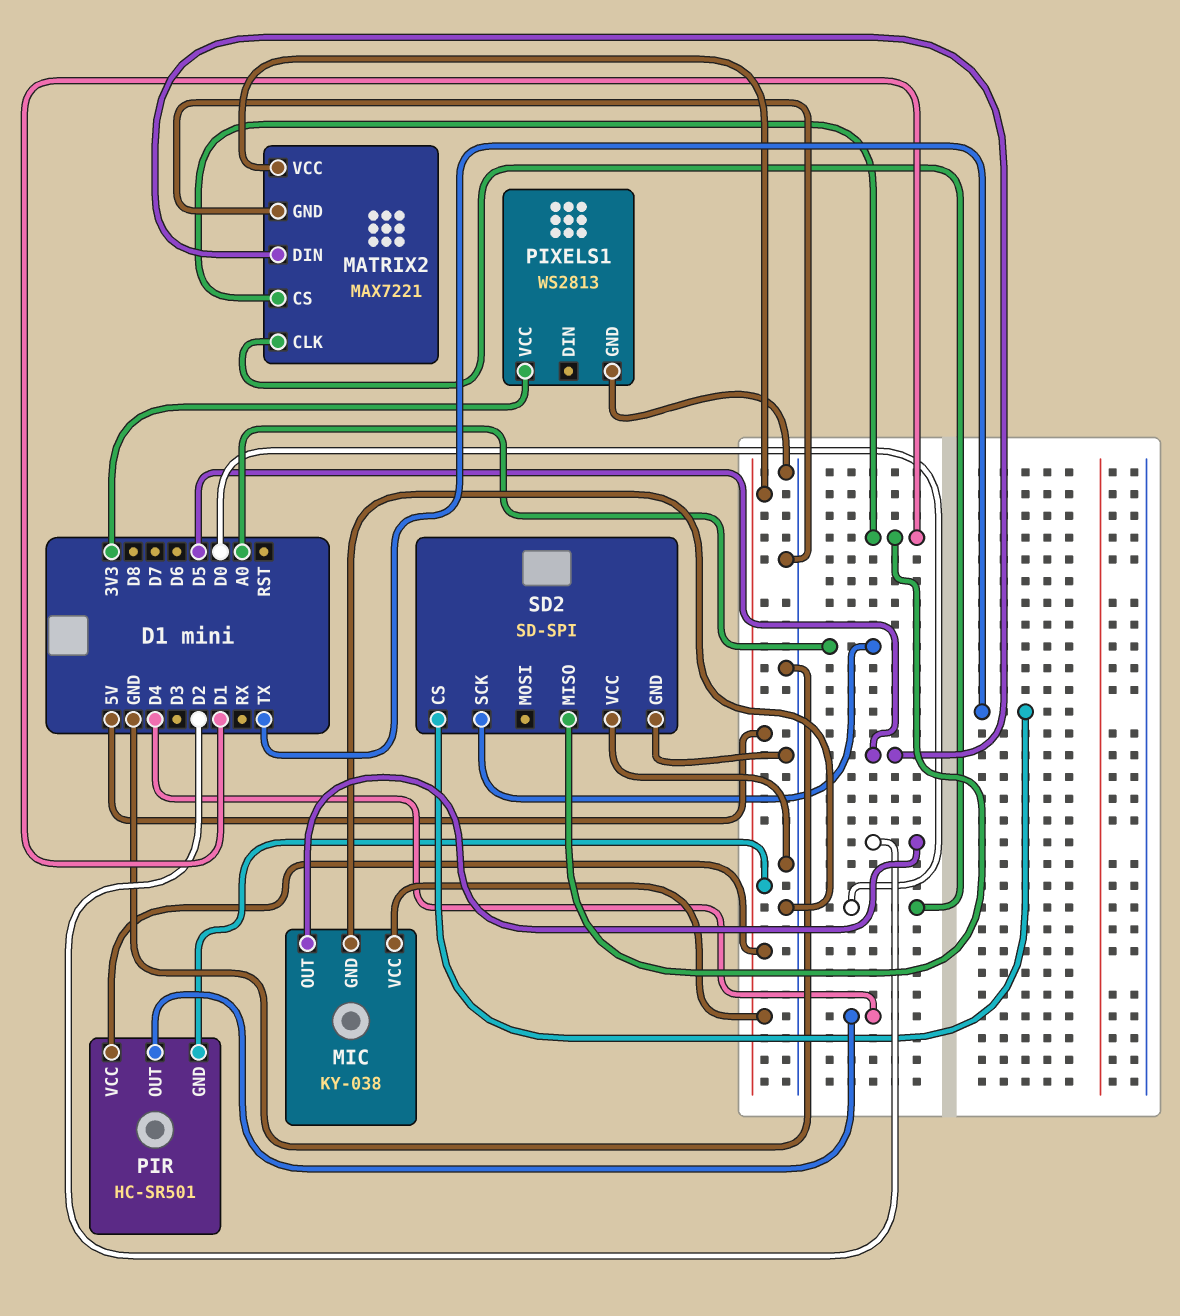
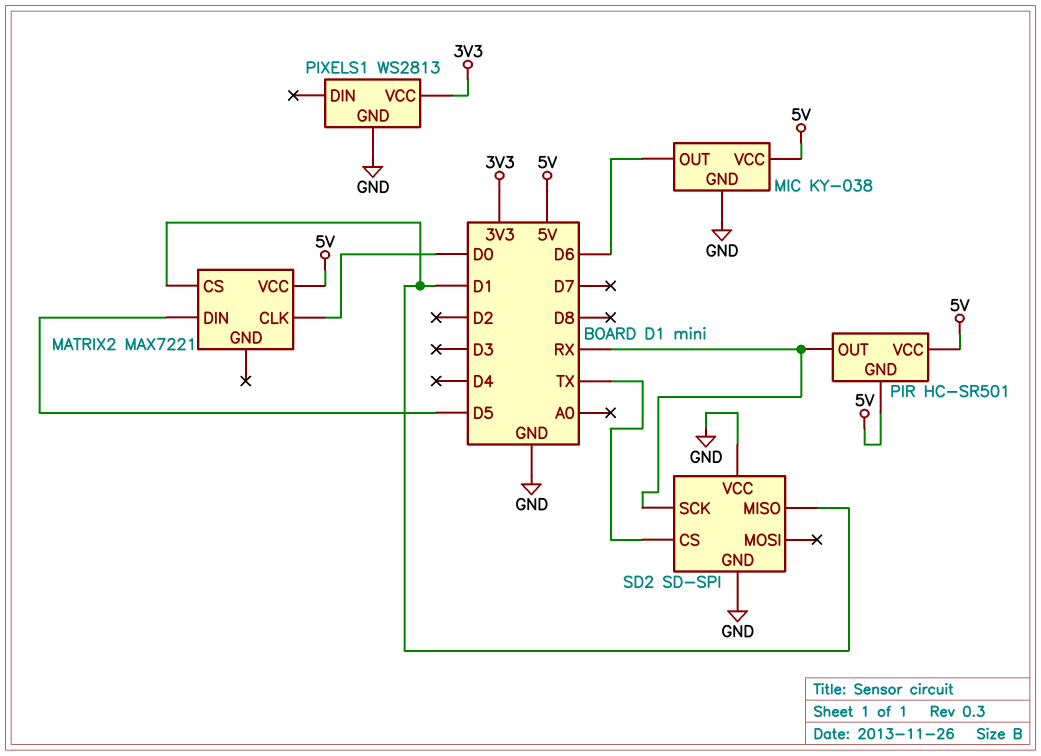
MATRIX2 pin GND: GND -> none
MIC pin OUT: D2 -> D6
PIR pin OUT: D4 -> RX
SD2 pin SCK: A0 -> RX

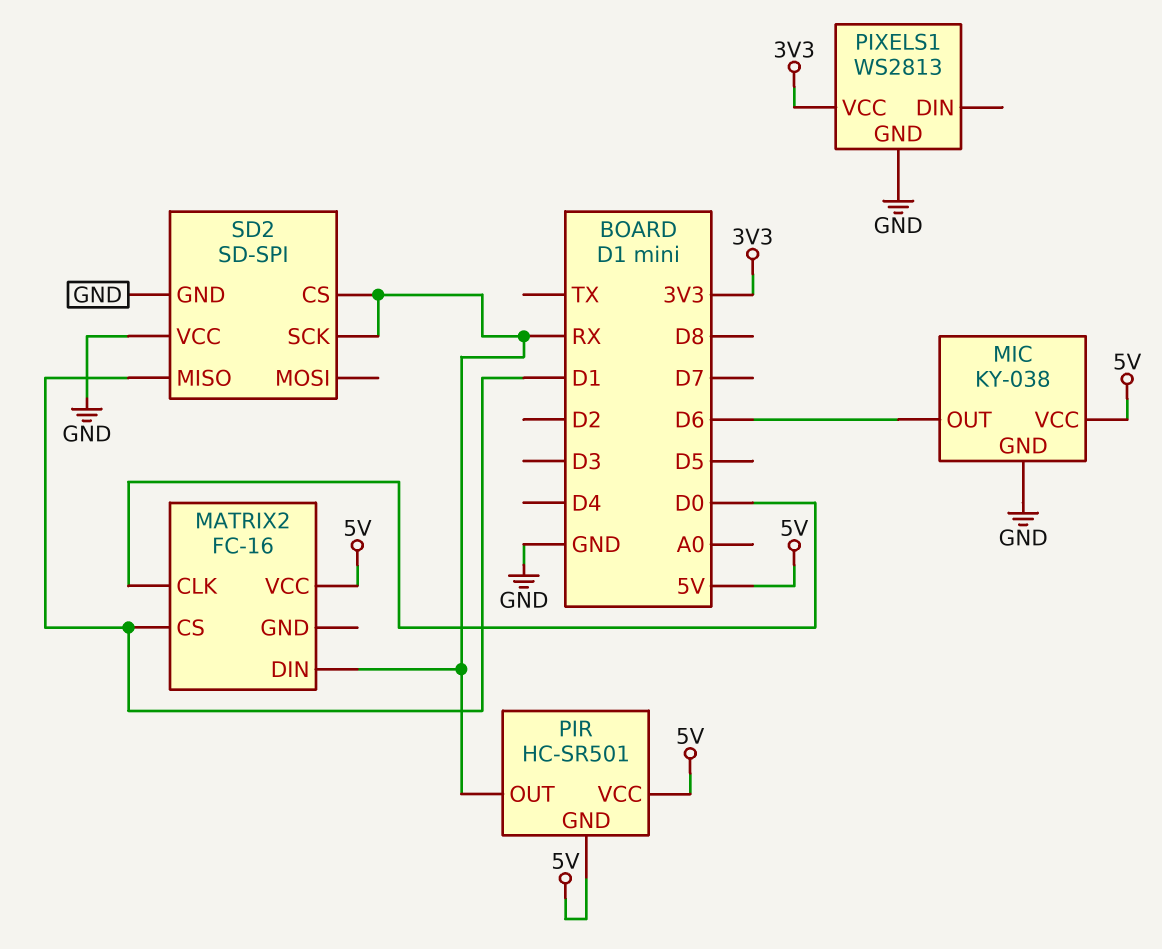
MATRIX2: MAX7221 -> FC-16
MATRIX2 pin DIN: D5 -> RX
SD2 pin CS: TX -> RX

